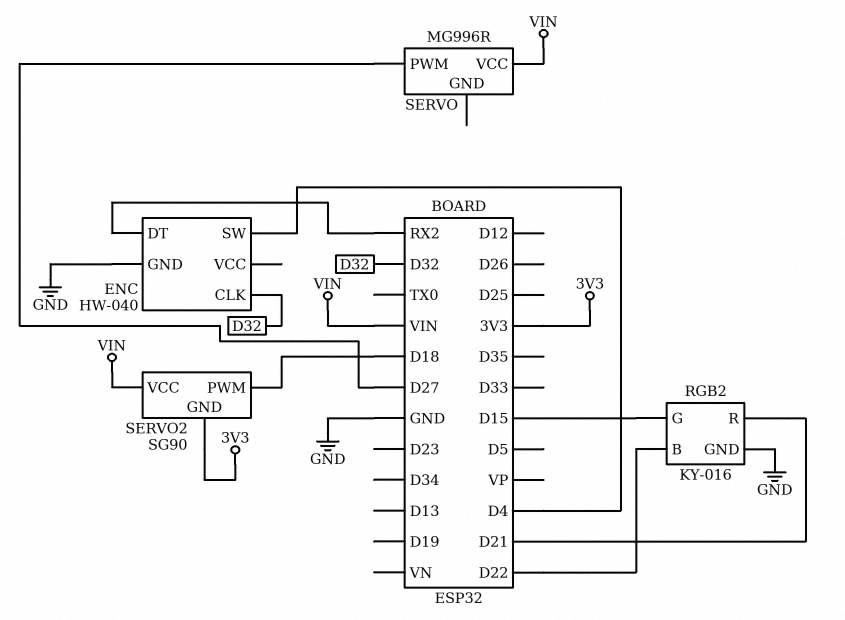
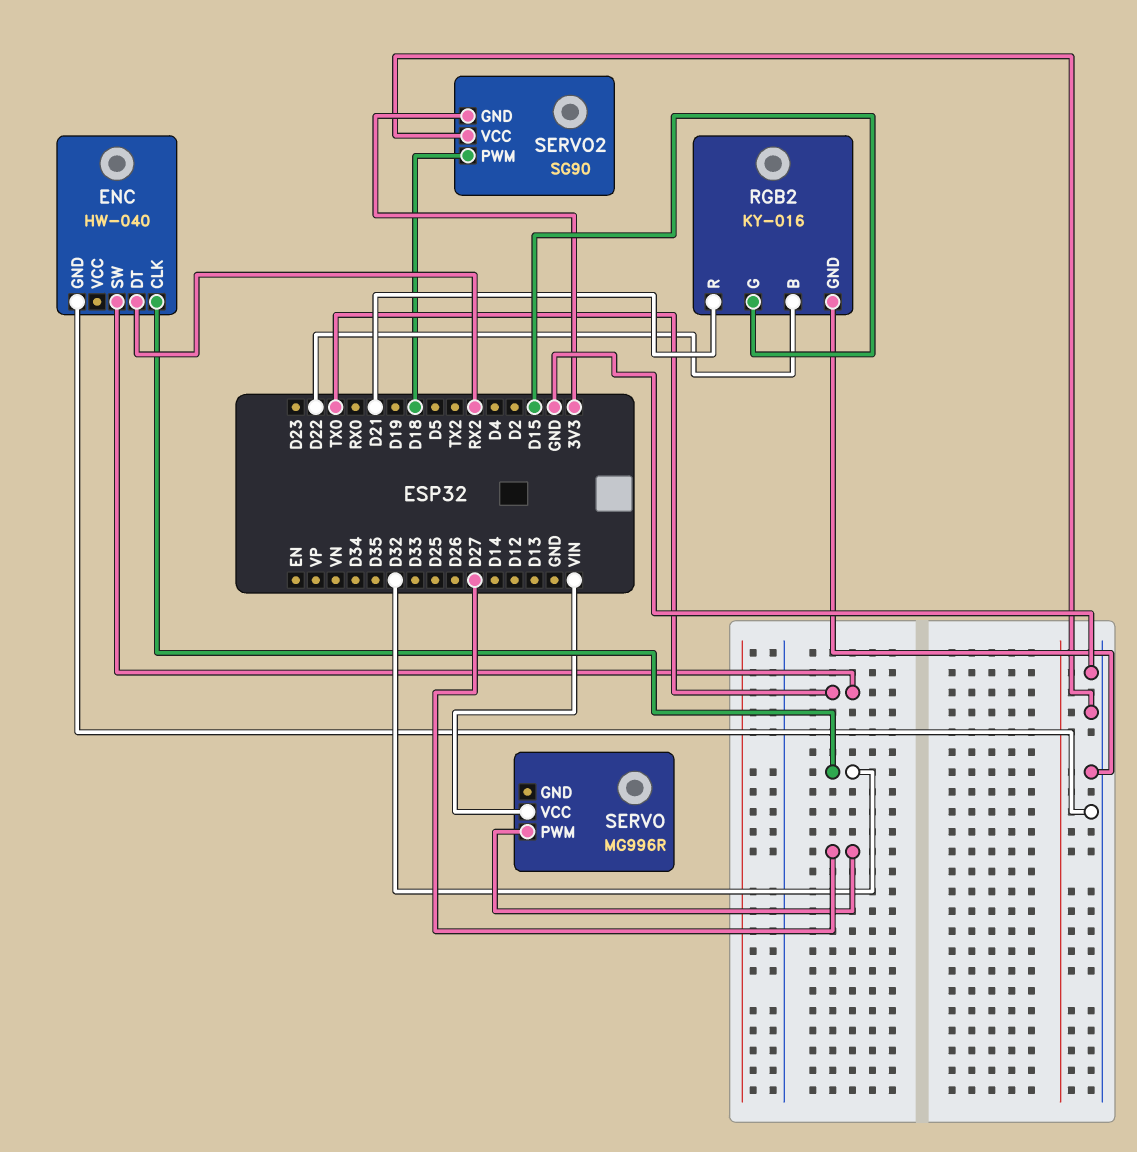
ENC pin SW: D4 -> TX0
SERVO2 pin VCC: VIN -> GND

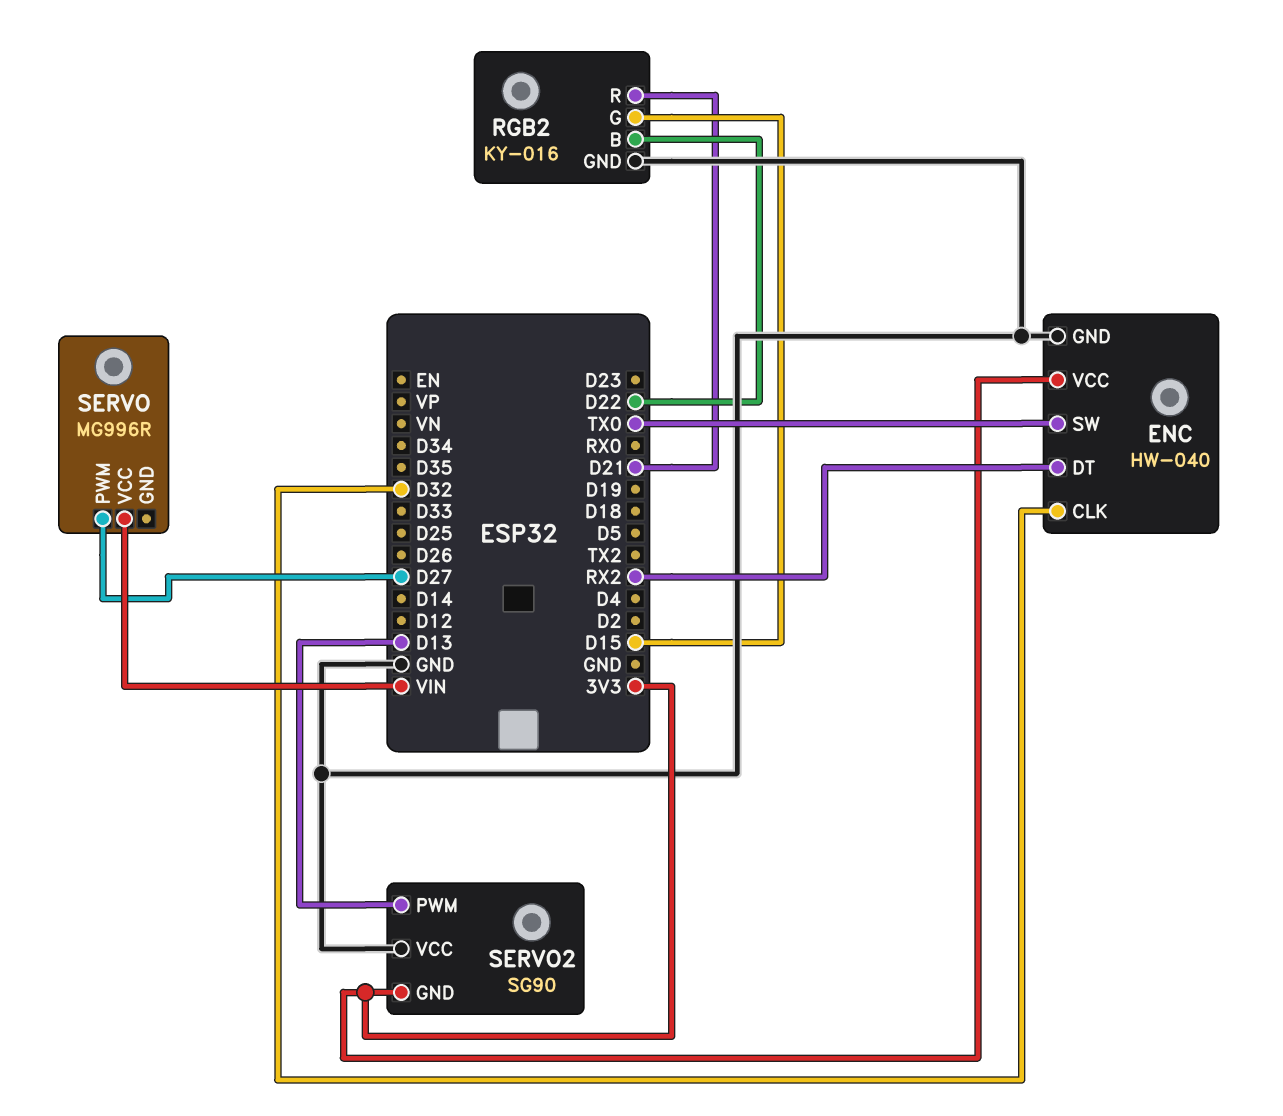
ENC pin VCC: none -> 3V3
SERVO2 pin PWM: D18 -> D13

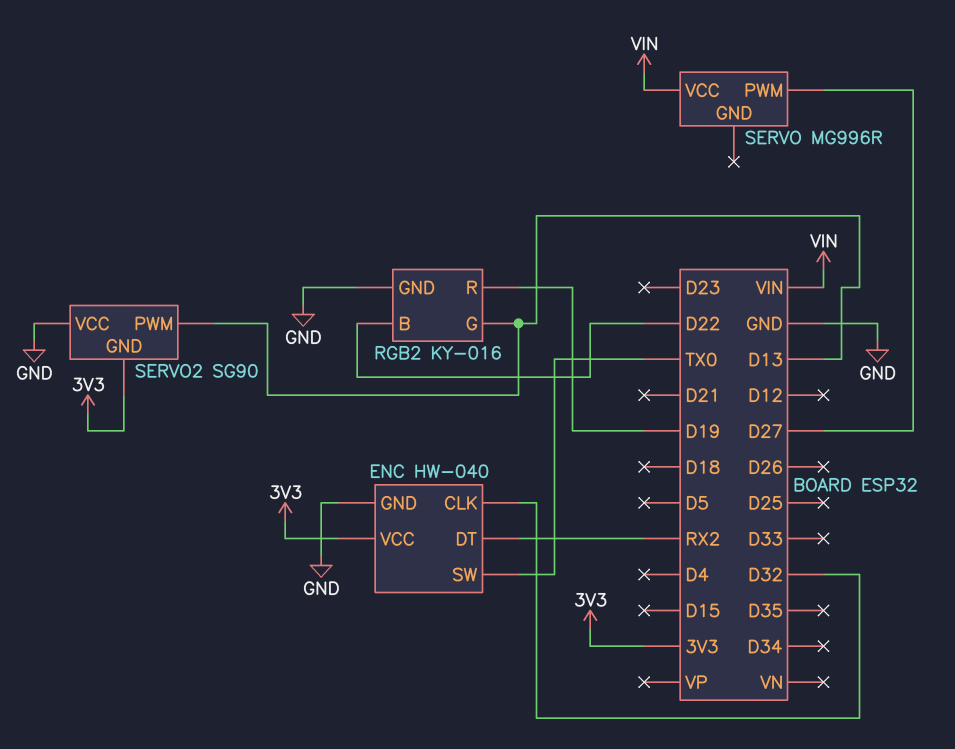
RGB2 pin G: D15 -> D13
RGB2 pin R: D21 -> D19

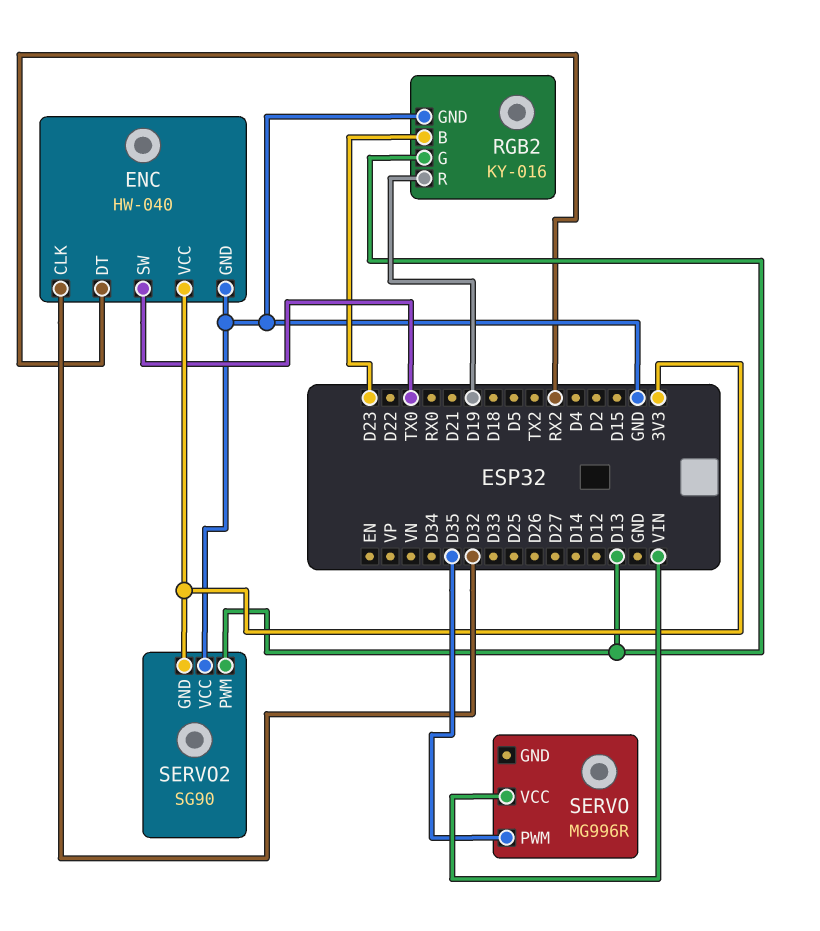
RGB2 pin B: D22 -> D23
SERVO pin PWM: D27 -> D35

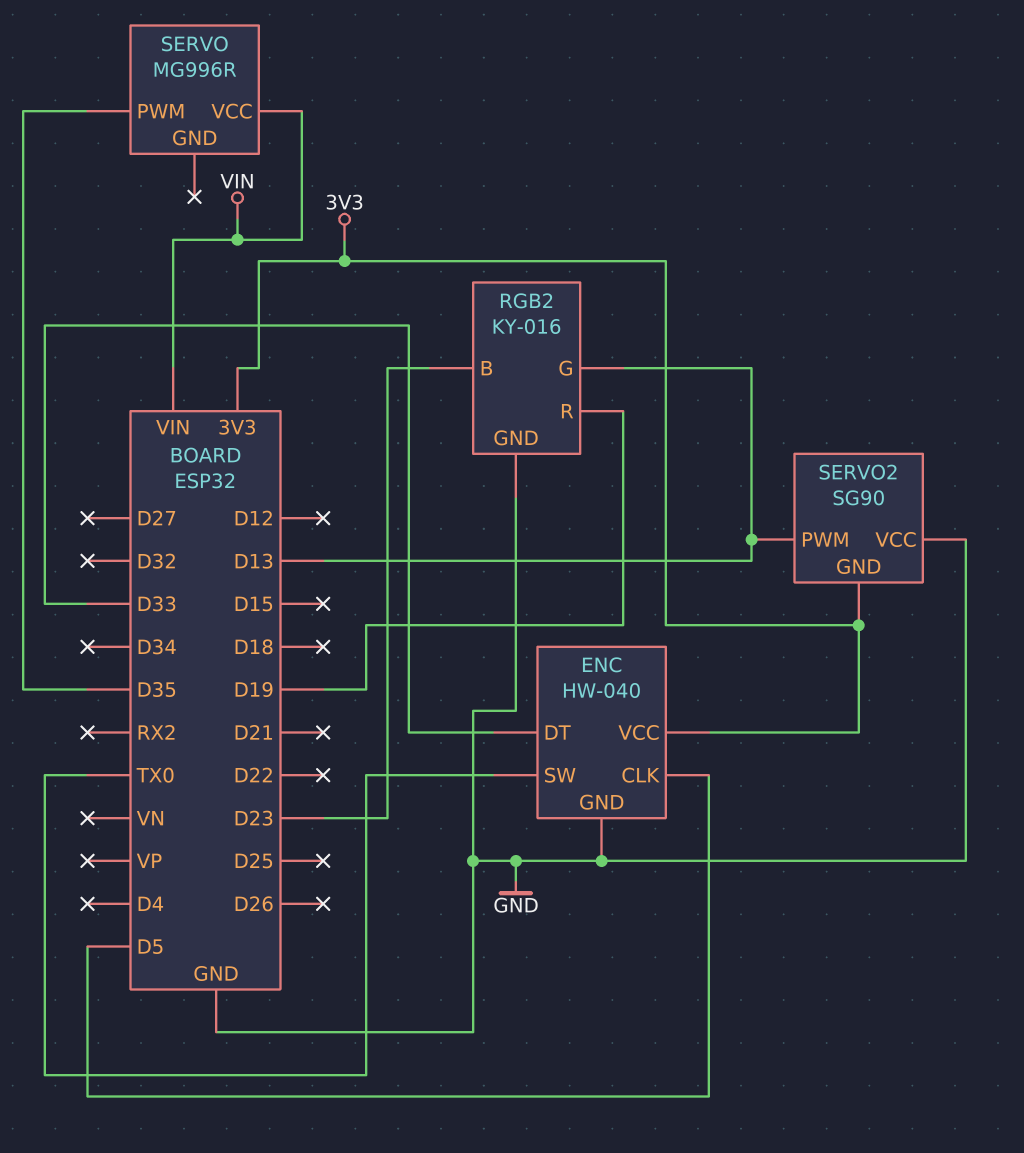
ENC pin CLK: D32 -> D5
ENC pin DT: RX2 -> D33

